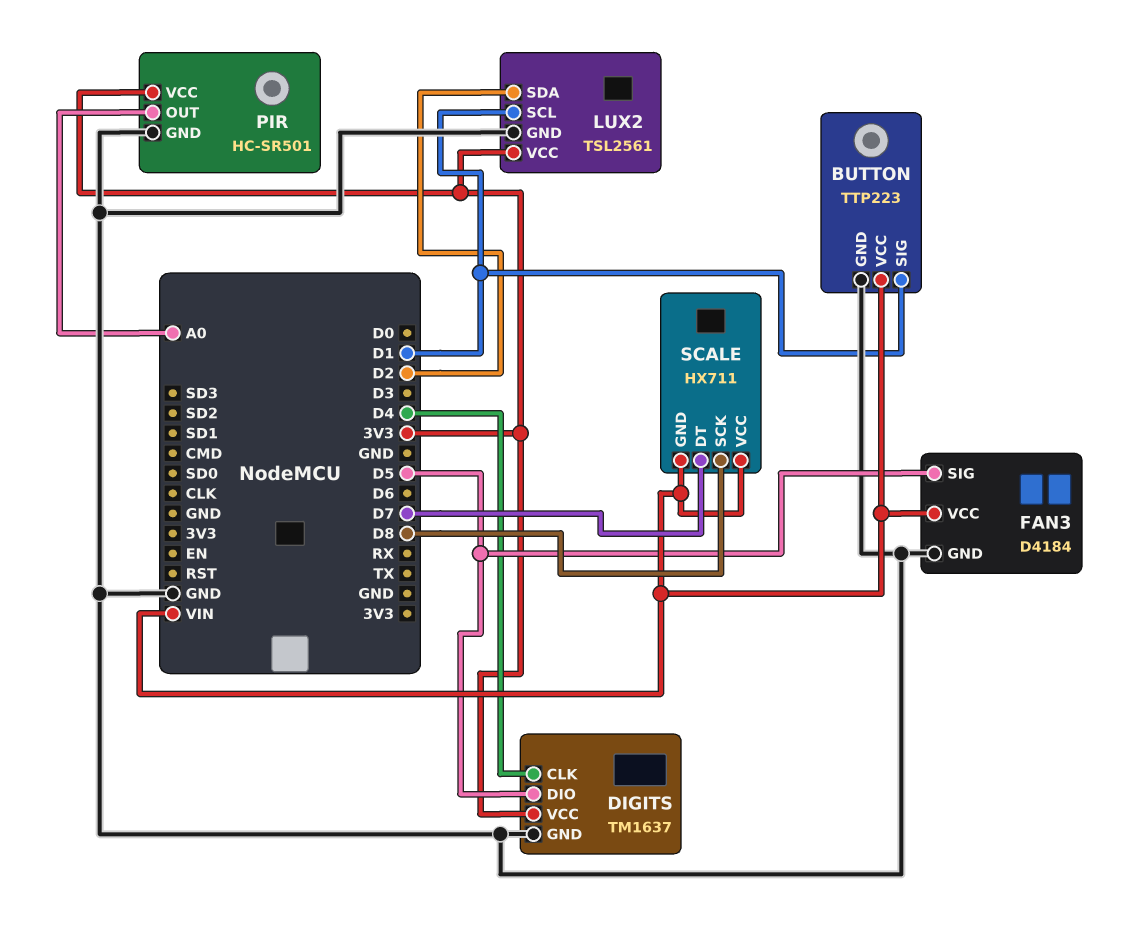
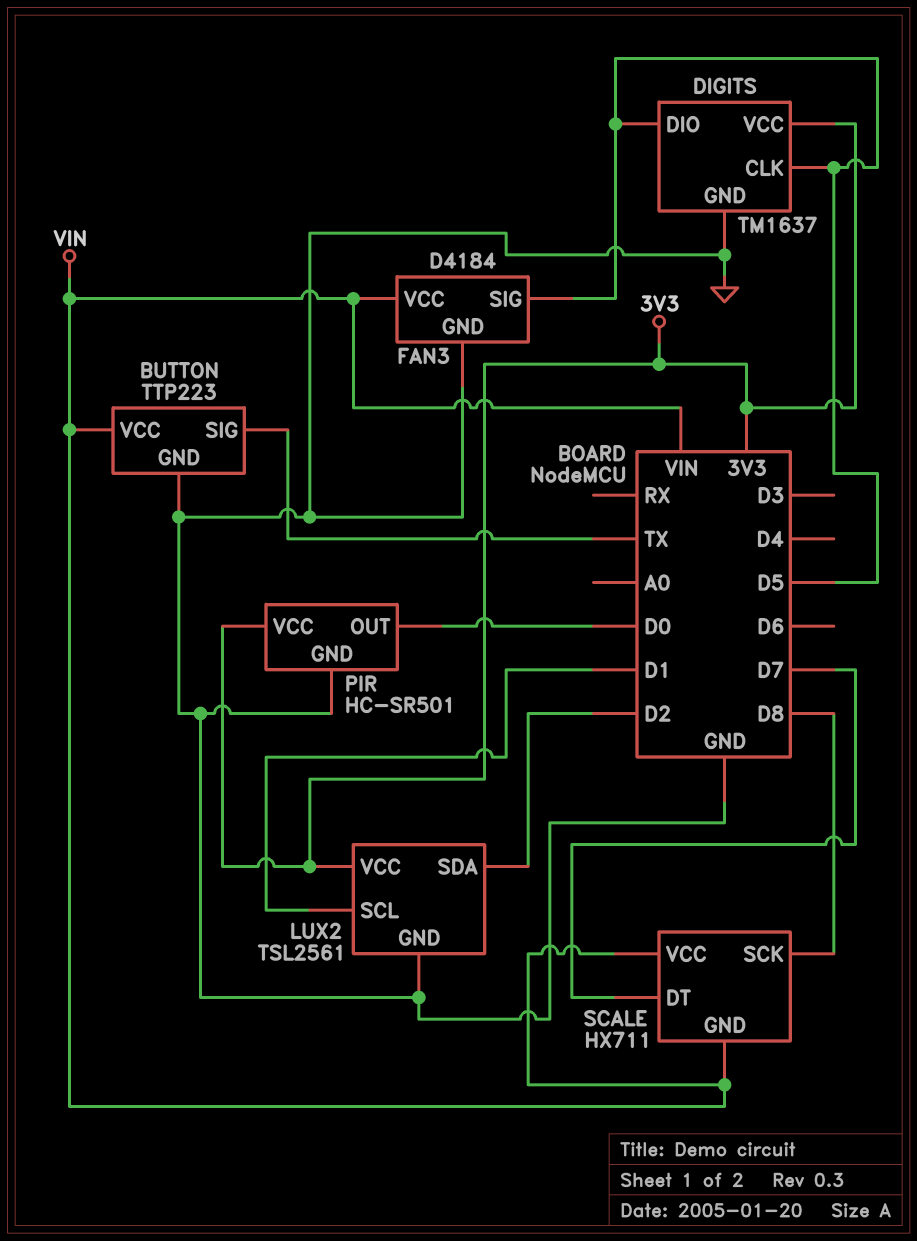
BUTTON pin SIG: D1 -> TX
DIGITS pin CLK: D4 -> D5
PIR pin OUT: A0 -> D0

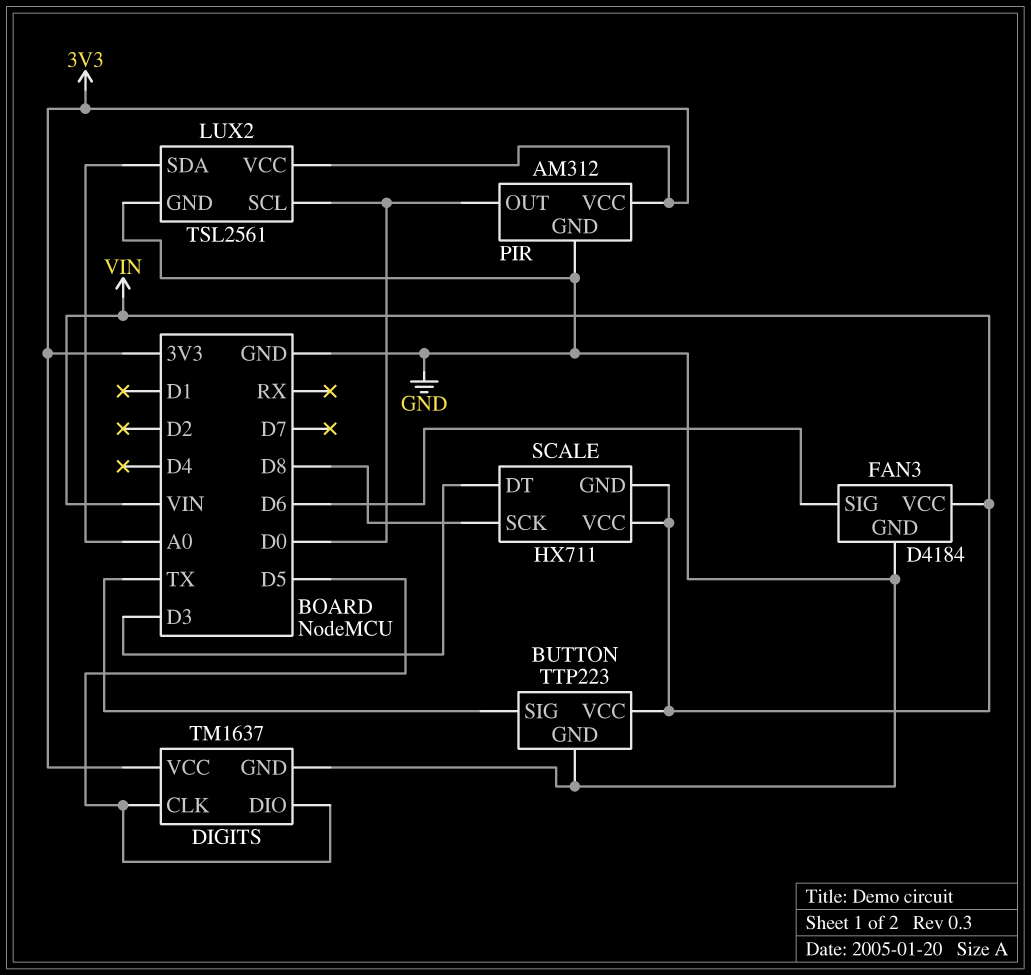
FAN3 pin SIG: D5 -> D6
LUX2 pin SCL: D1 -> D0
LUX2 pin SDA: D2 -> A0
PIR: HC-SR501 -> AM312
SCALE pin DT: D7 -> D3

